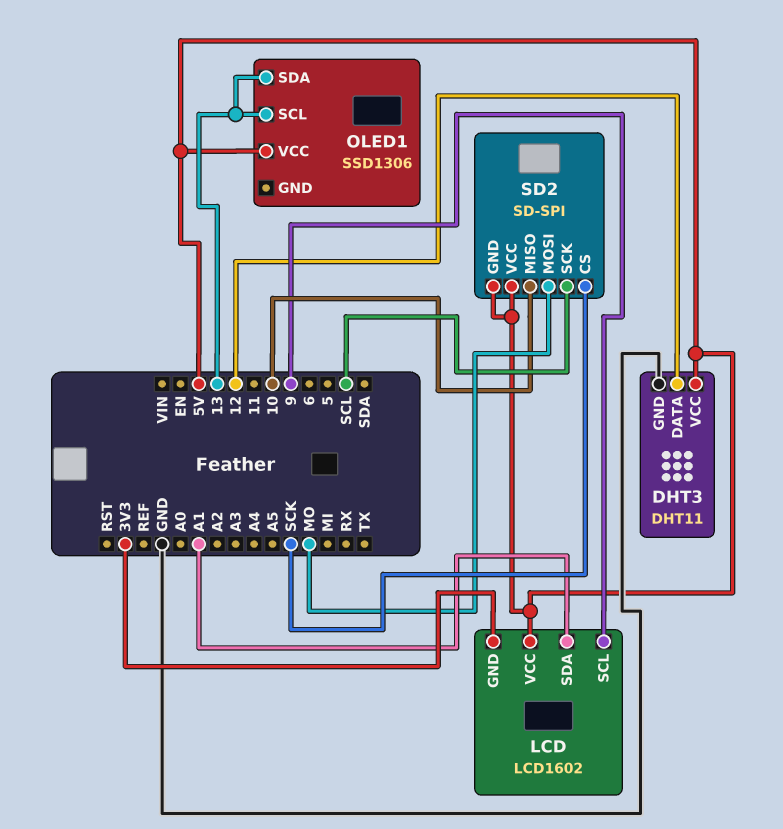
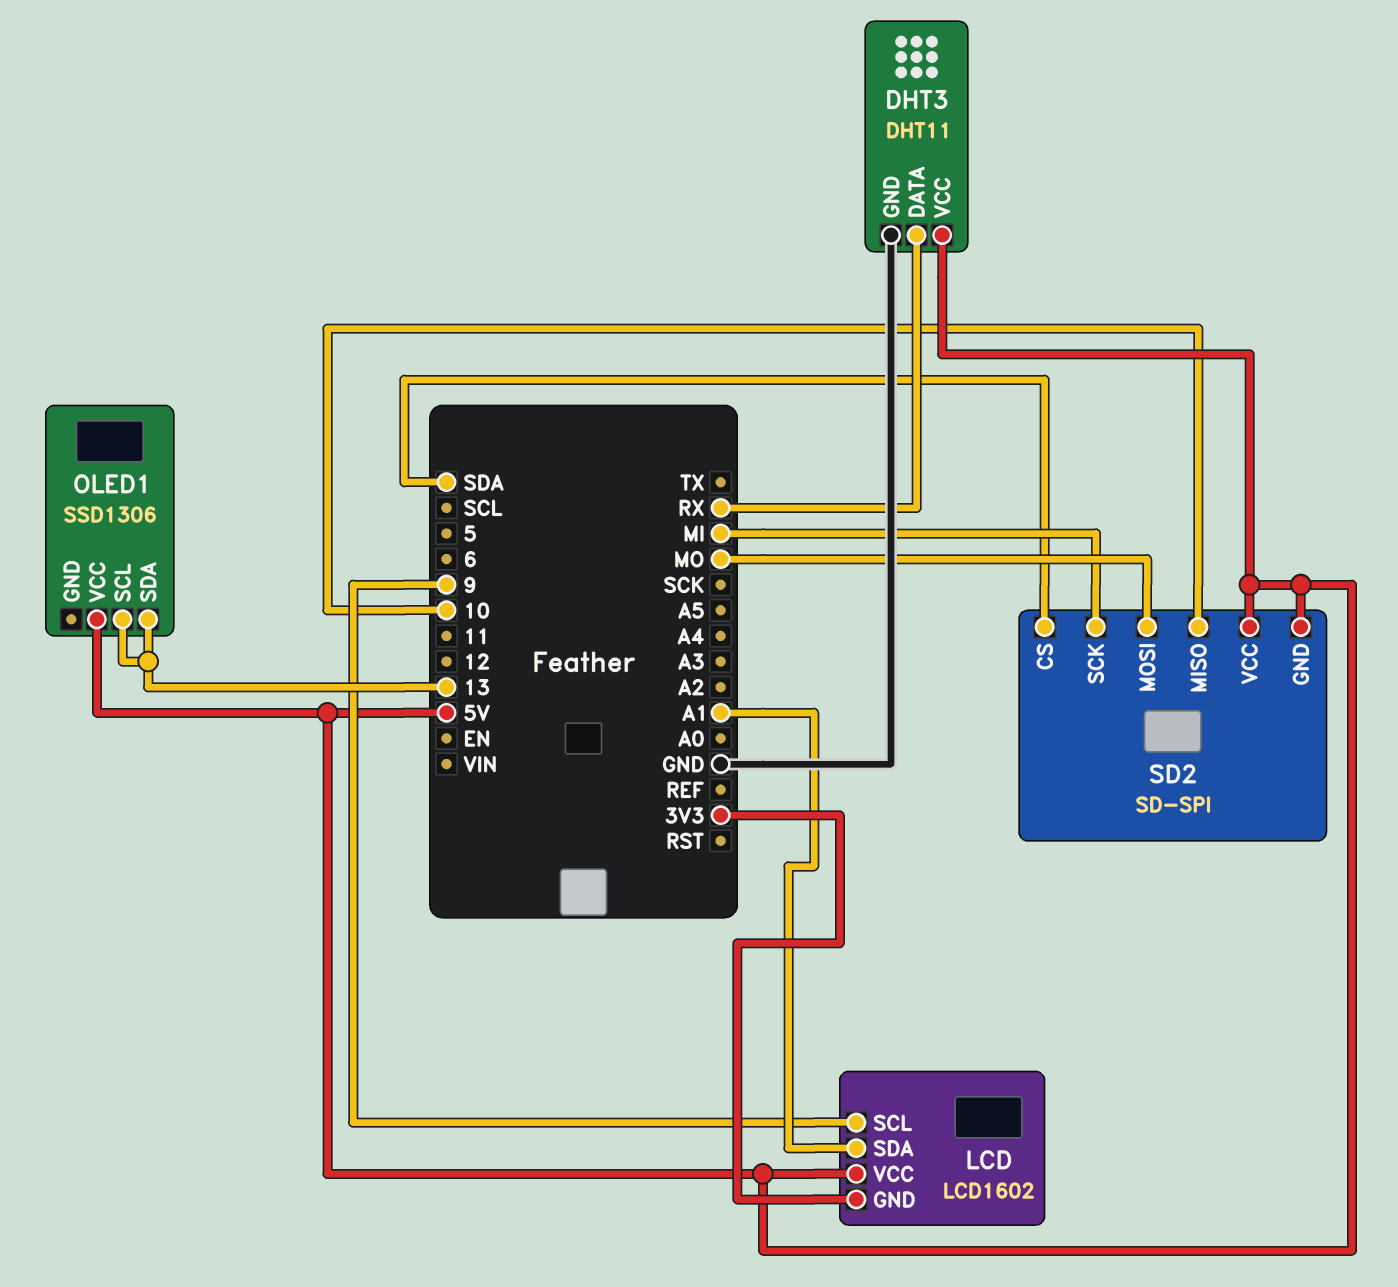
DHT3 pin DATA: 12 -> RX
SD2 pin CS: SCK -> SDA
SD2 pin SCK: SCL -> MI

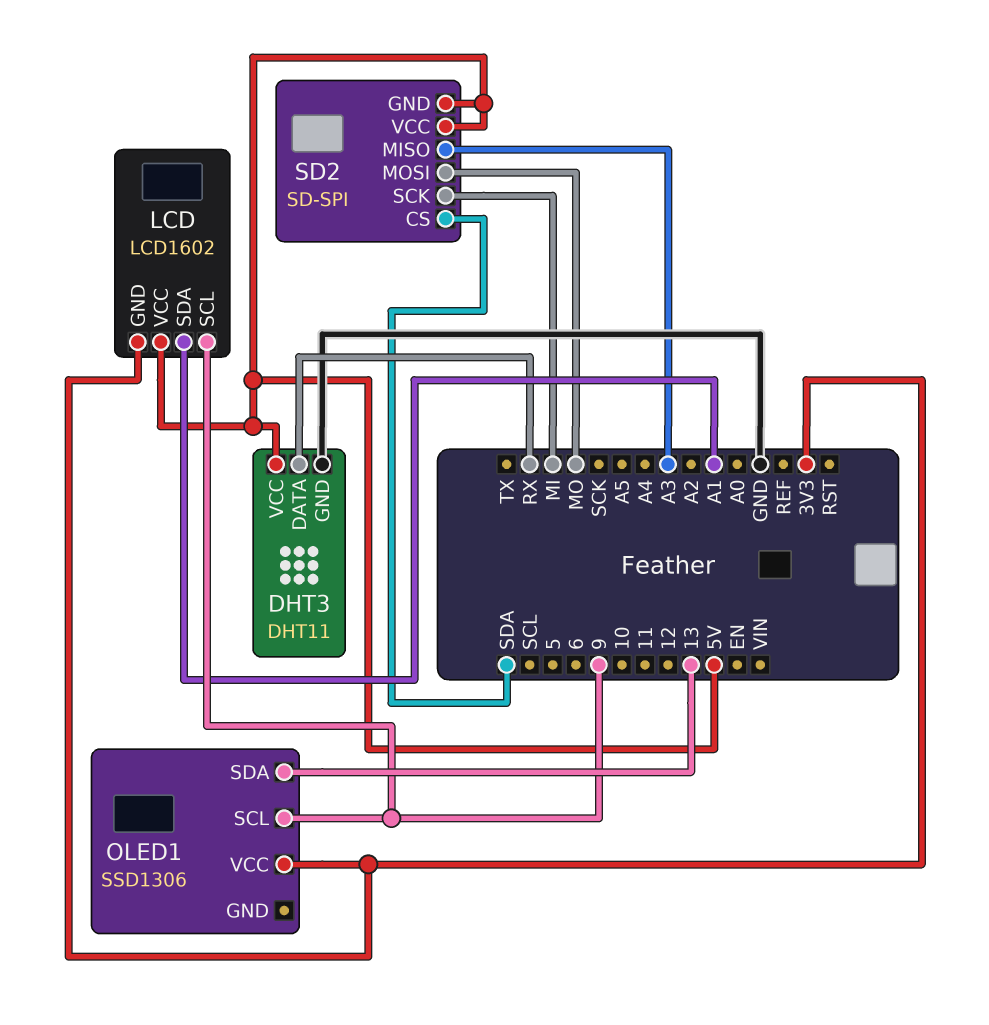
OLED1 pin SCL: 13 -> 9
OLED1 pin VCC: 5V -> 3V3
SD2 pin MISO: 10 -> A3

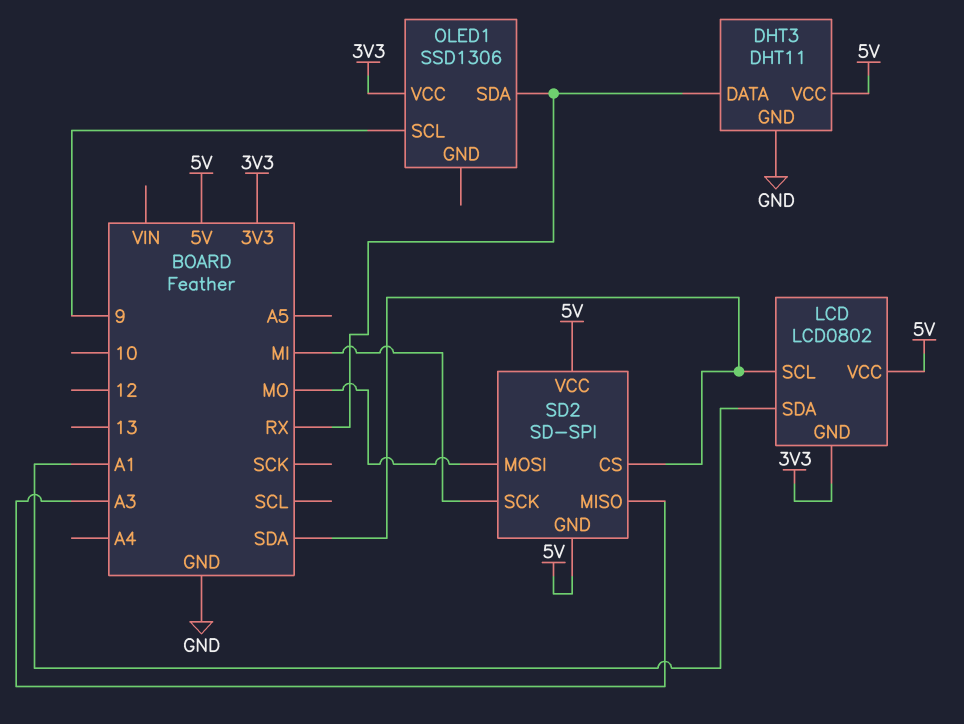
LCD: LCD1602 -> LCD0802
LCD pin SCL: 9 -> SDA
OLED1 pin SDA: 13 -> RX

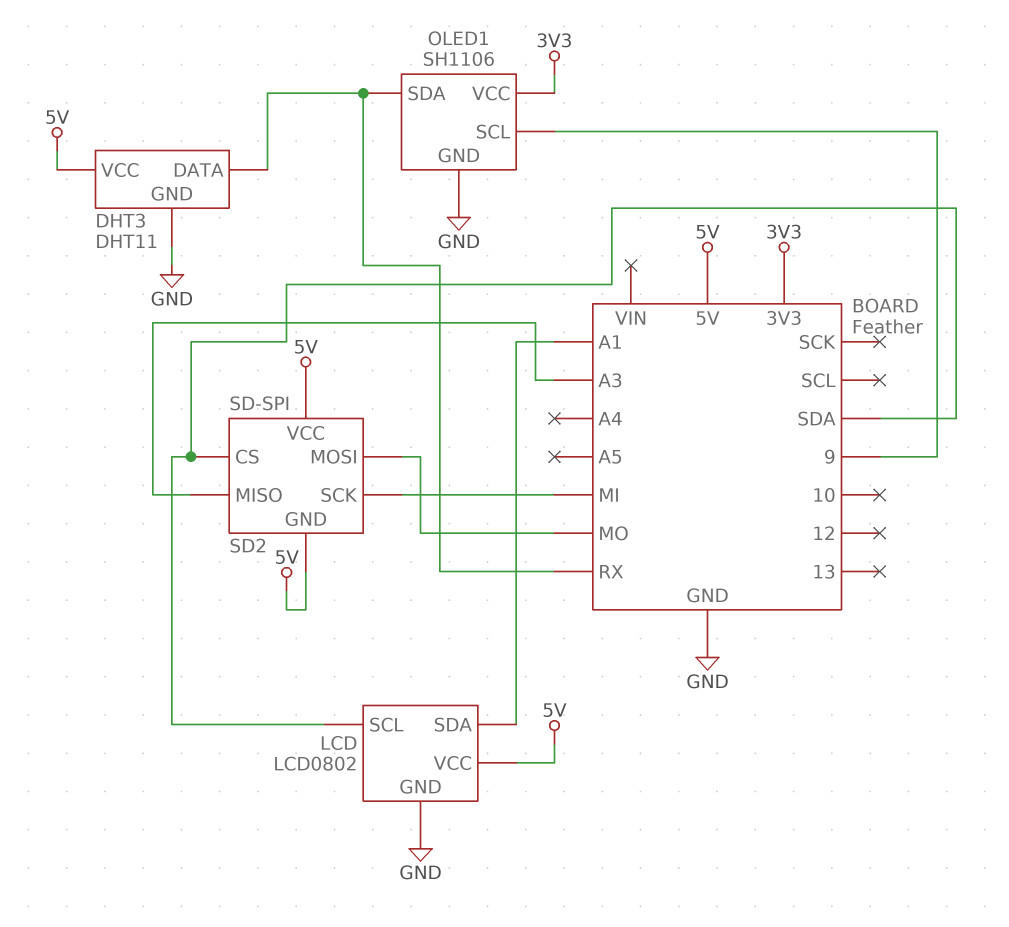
LCD pin GND: 3V3 -> GND
OLED1: SSD1306 -> SH1106
OLED1 pin GND: none -> GND

